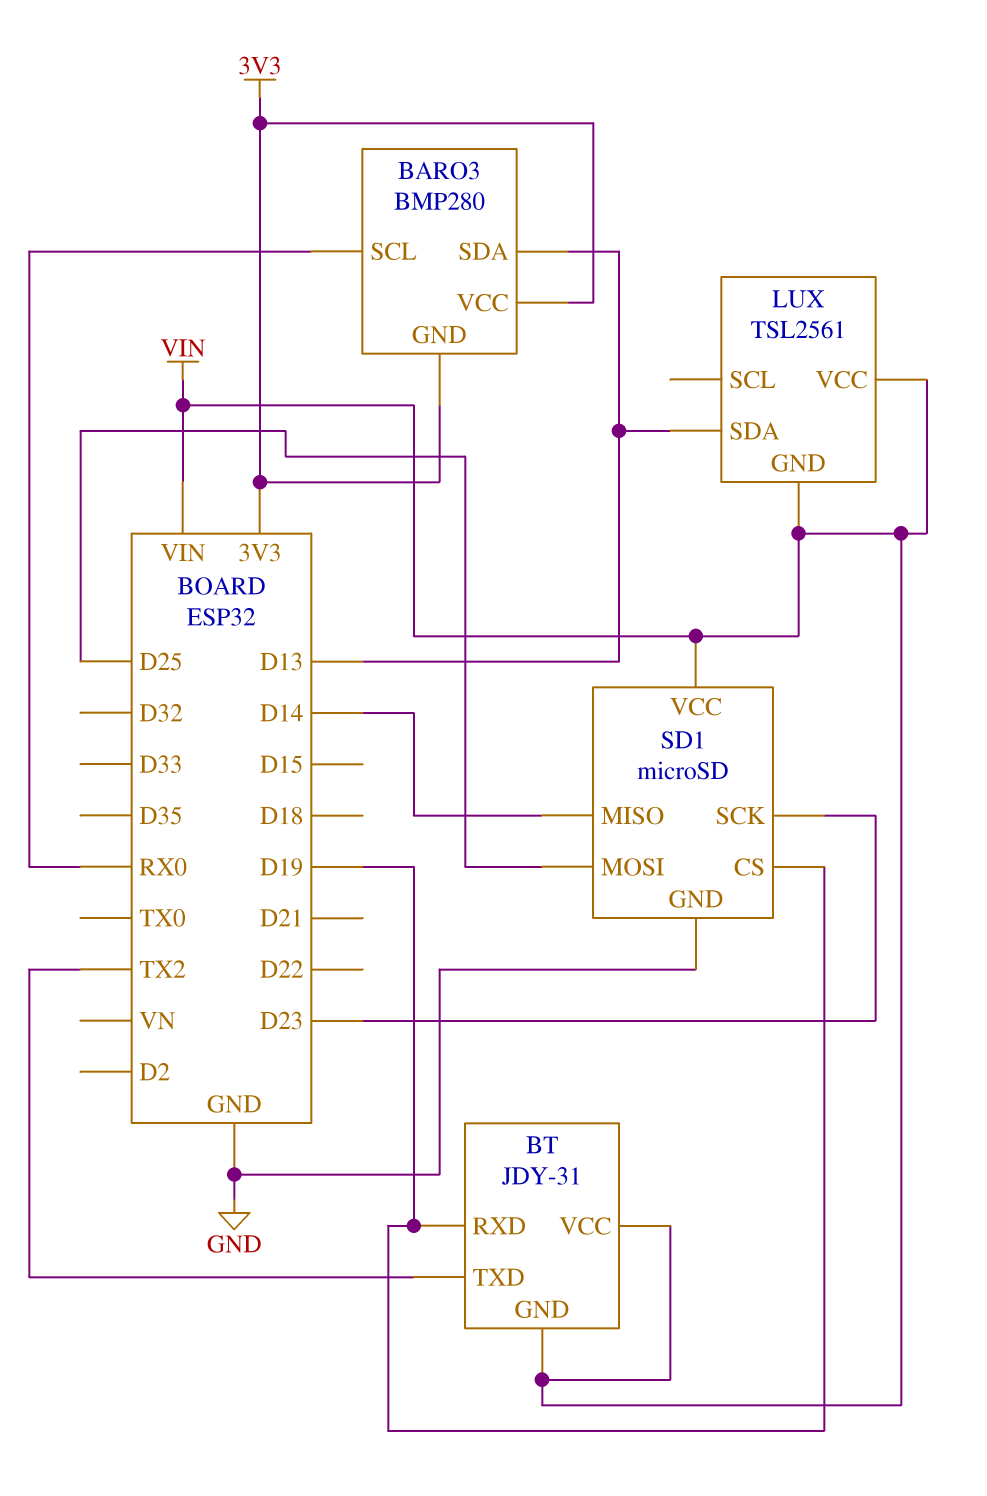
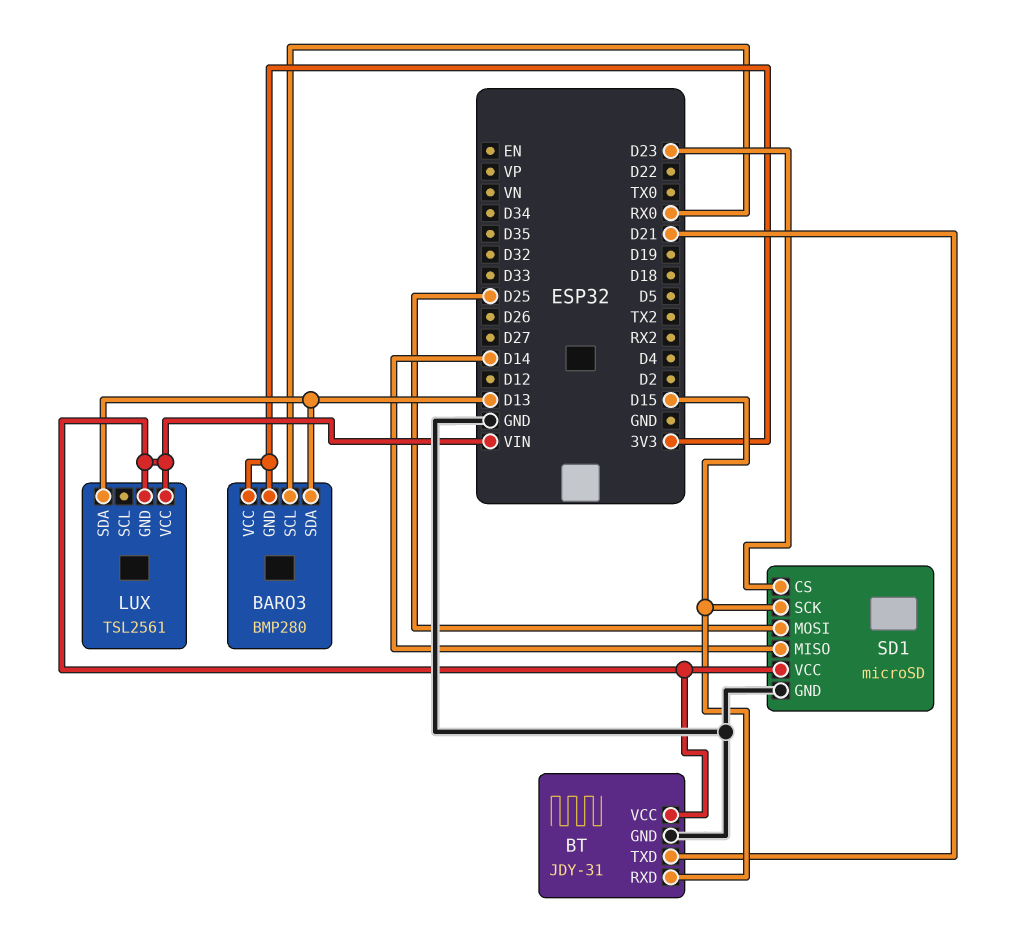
BT pin GND: VIN -> GND
BT pin RXD: D19 -> D15
BT pin TXD: TX2 -> D21
SD1 pin CS: D19 -> D23
SD1 pin SCK: D23 -> D15

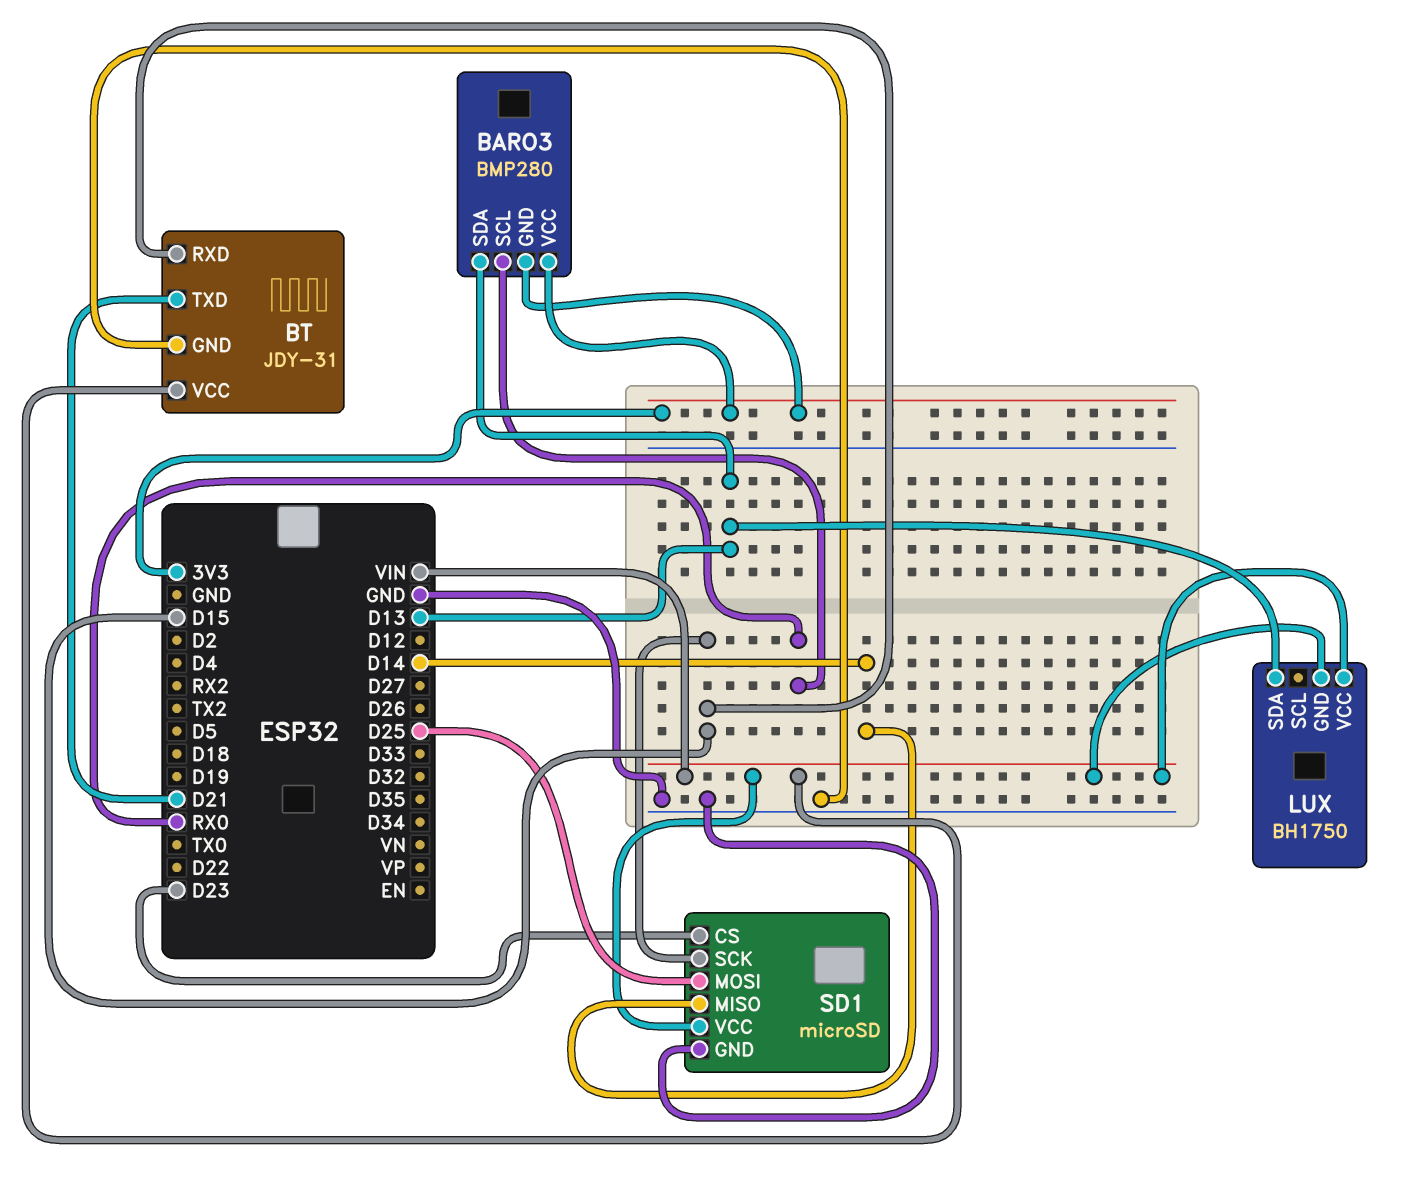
LUX: TSL2561 -> BH1750

